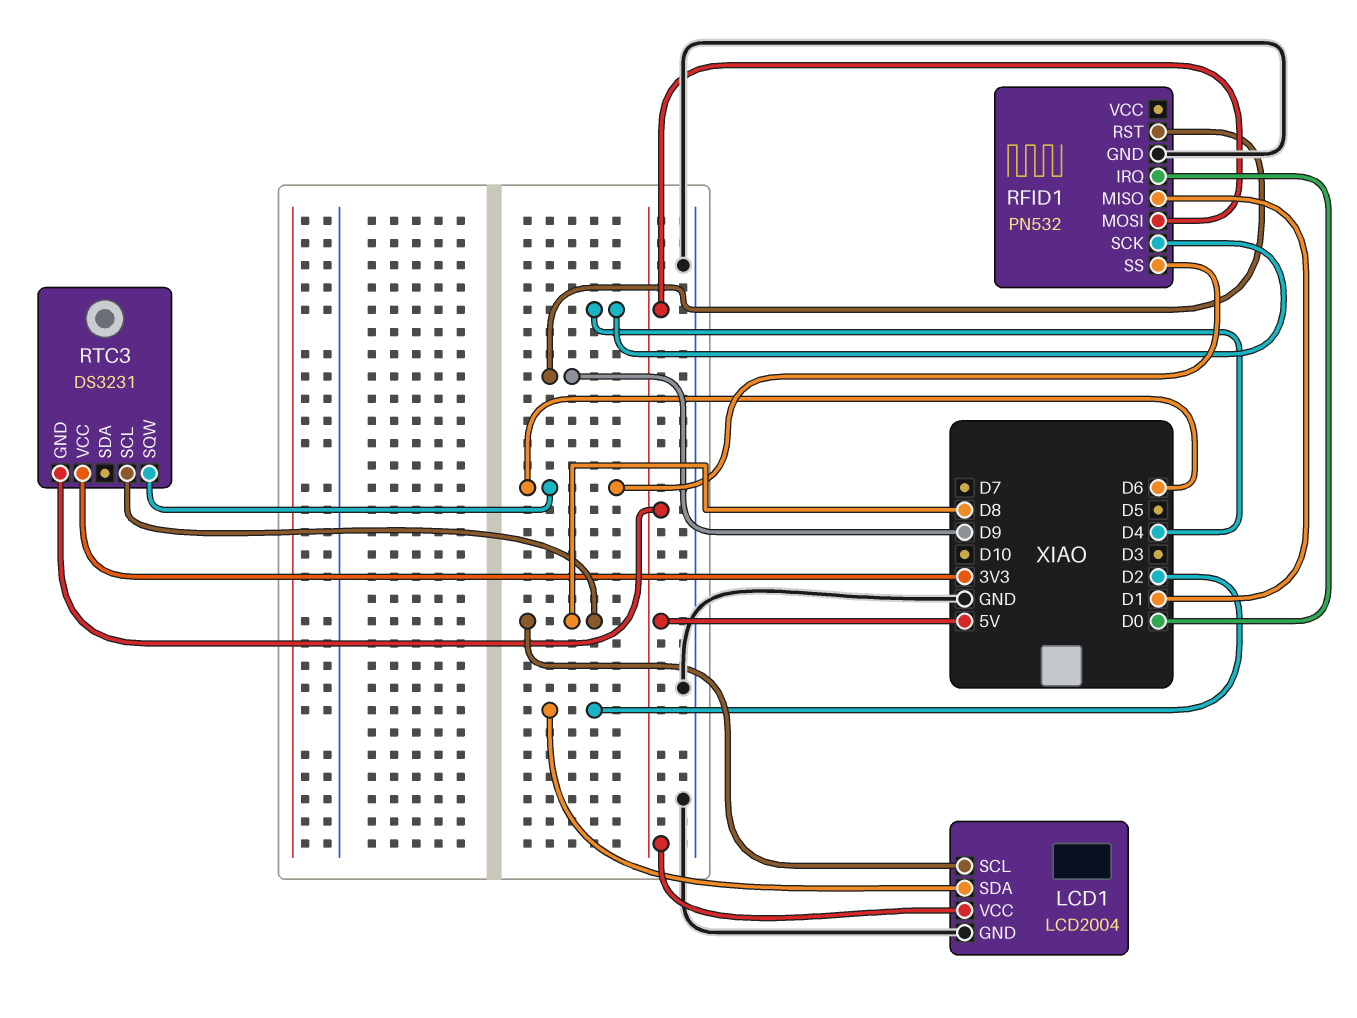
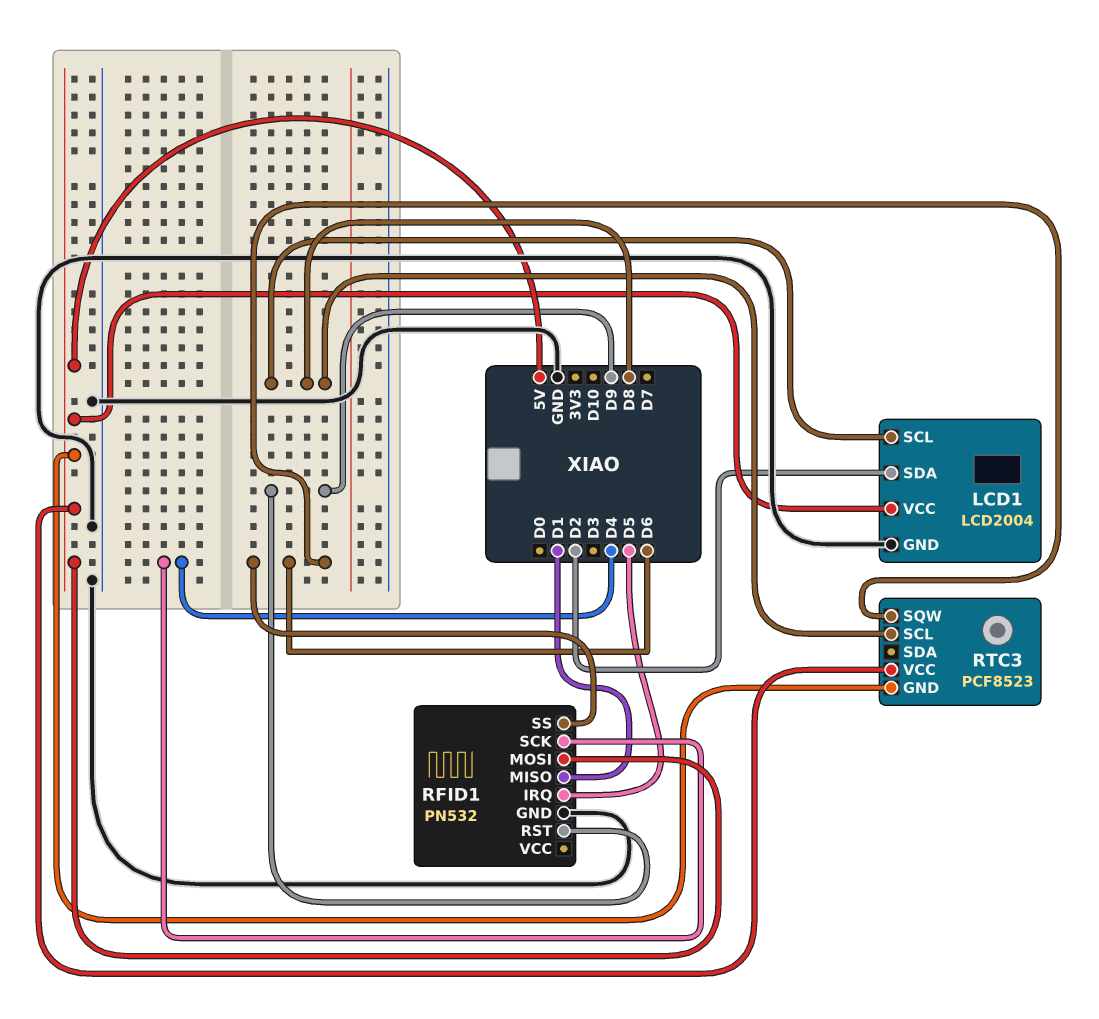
RFID1 pin IRQ: D0 -> D5
RTC3: DS3231 -> PCF8523
RTC3 pin VCC: 3V3 -> 5V

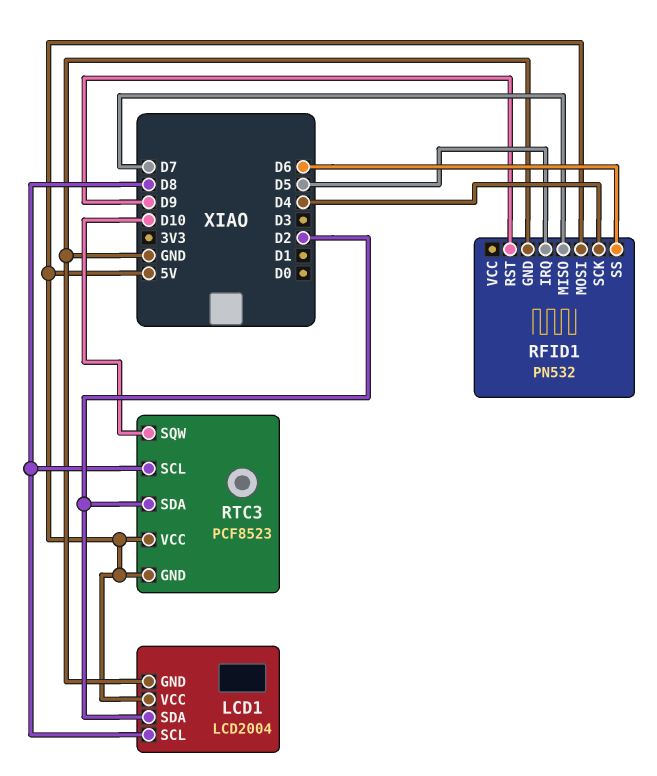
RFID1 pin MISO: D1 -> D7
RTC3 pin SDA: none -> D2
RTC3 pin SQW: D6 -> D10

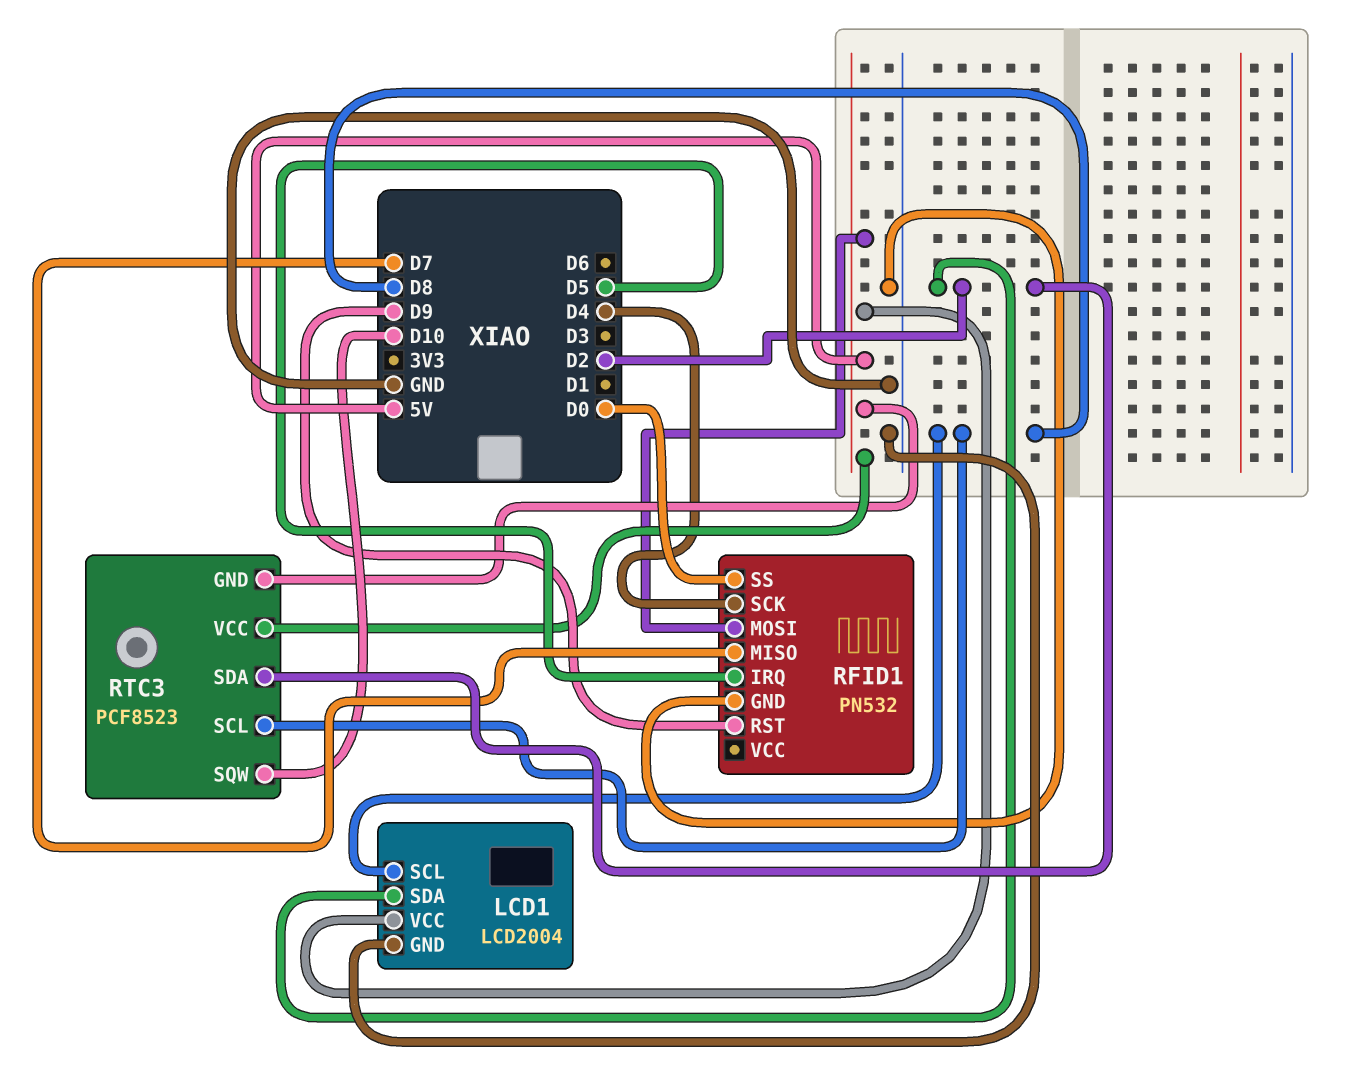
RFID1 pin SS: D6 -> D0

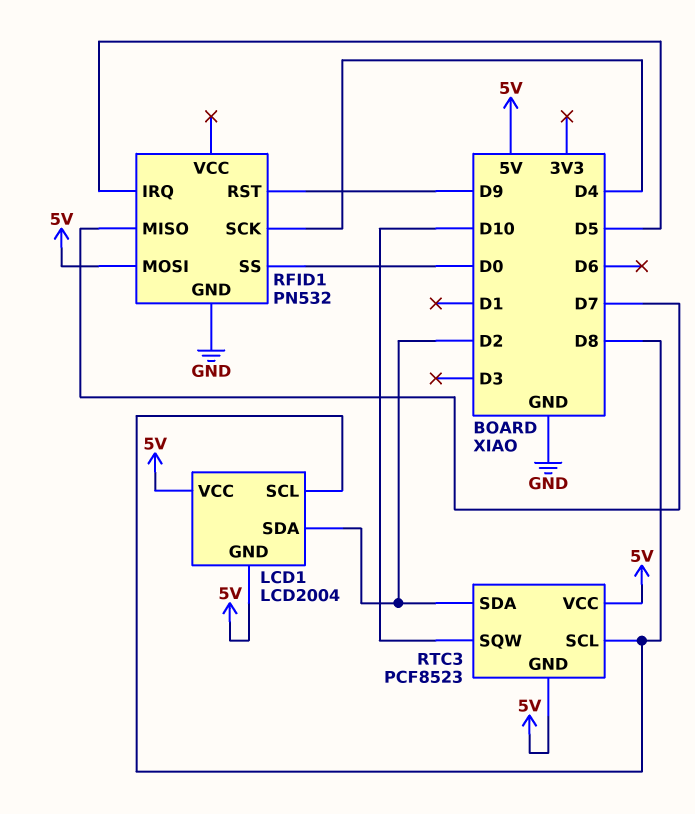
LCD1 pin GND: GND -> 5V

